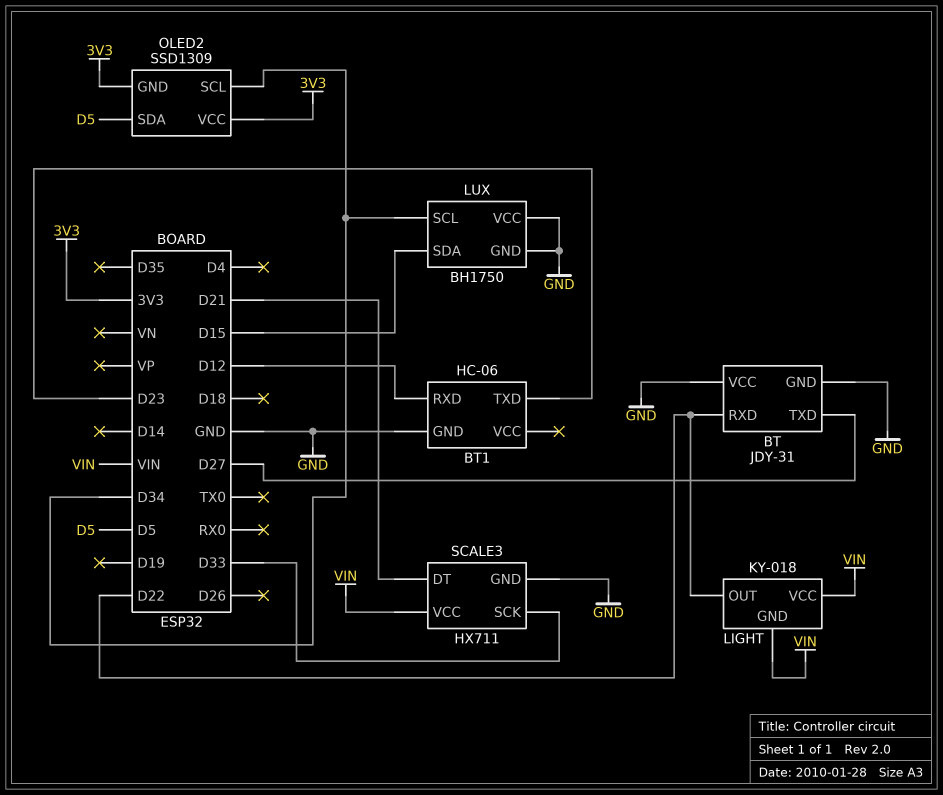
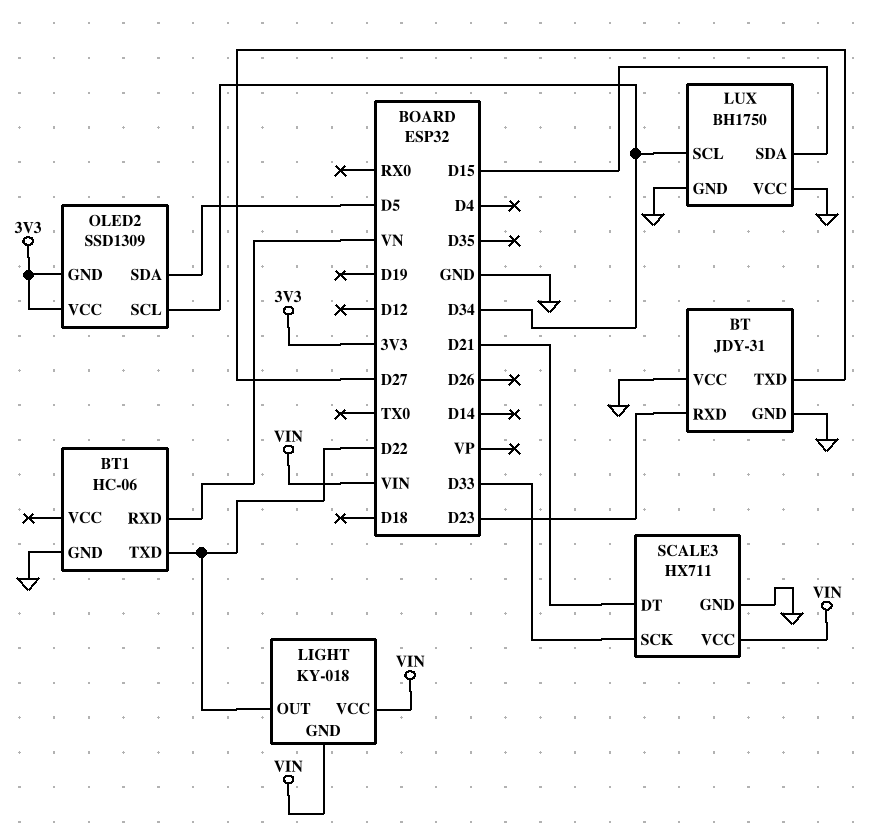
BT pin RXD: D22 -> D23
BT1 pin RXD: D12 -> VN
BT1 pin TXD: D23 -> D22

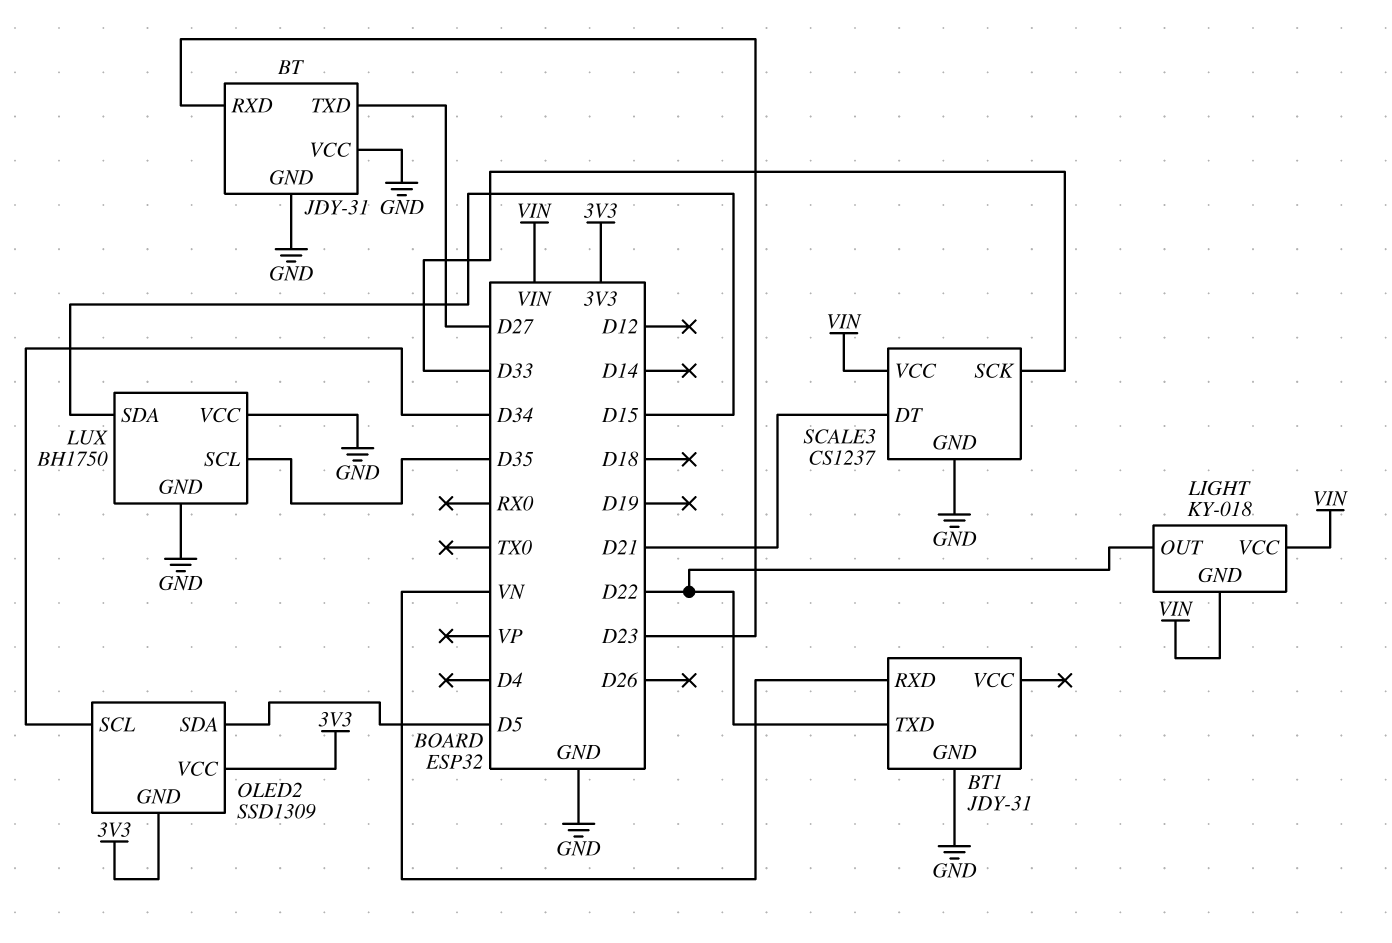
BT1: HC-06 -> JDY-31
LUX pin SCL: D34 -> D35
SCALE3: HX711 -> CS1237

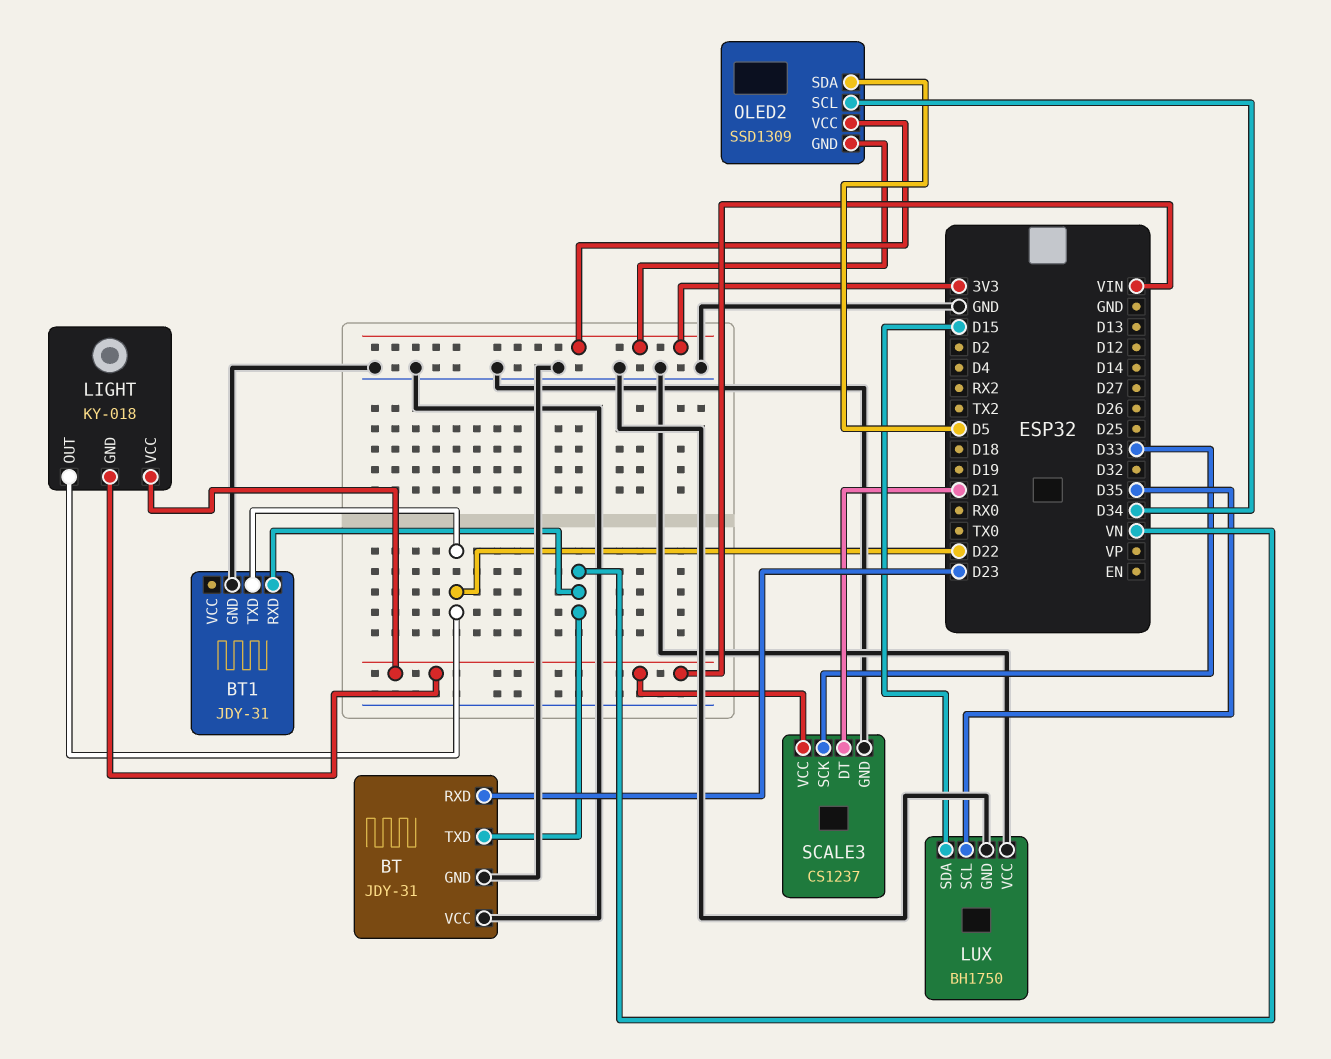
BT pin TXD: D27 -> VN

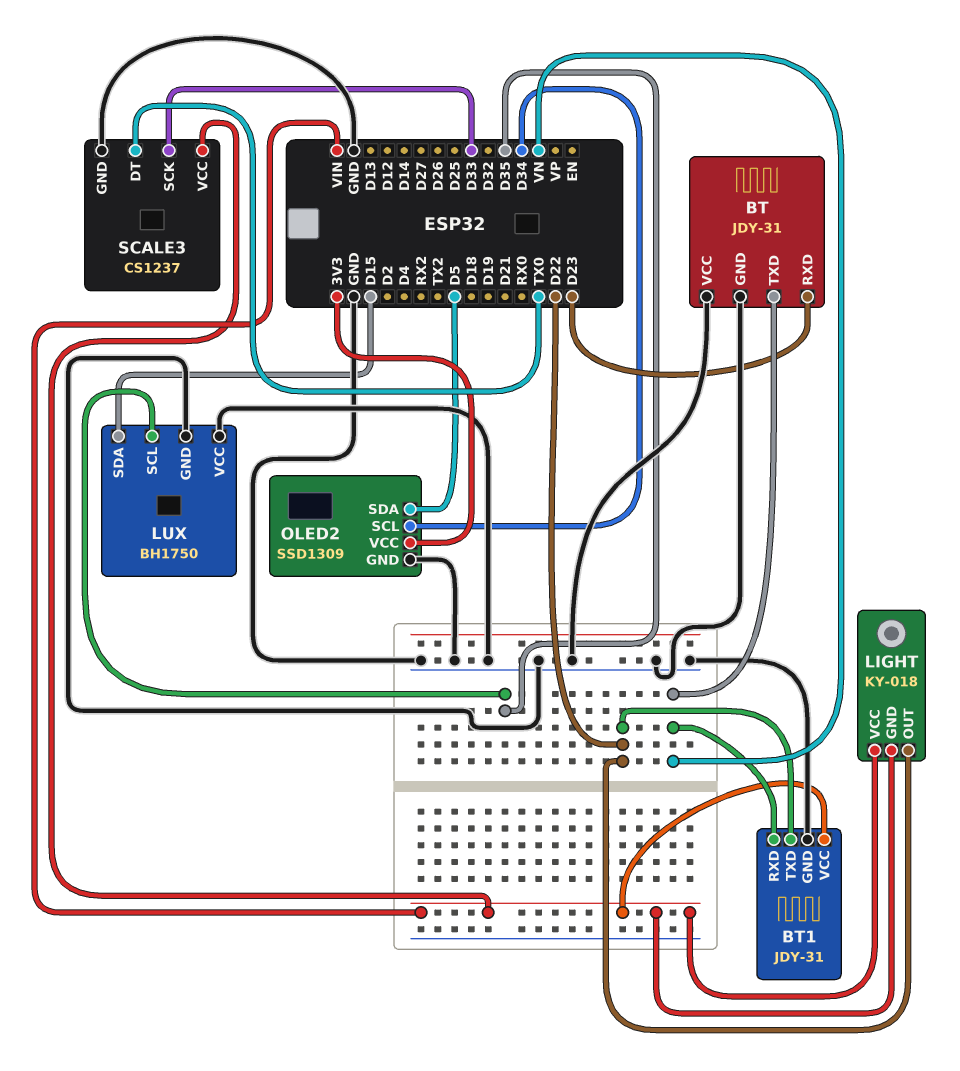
BT1 pin VCC: none -> VIN
OLED2 pin GND: 3V3 -> GND
SCALE3 pin DT: D21 -> TX0

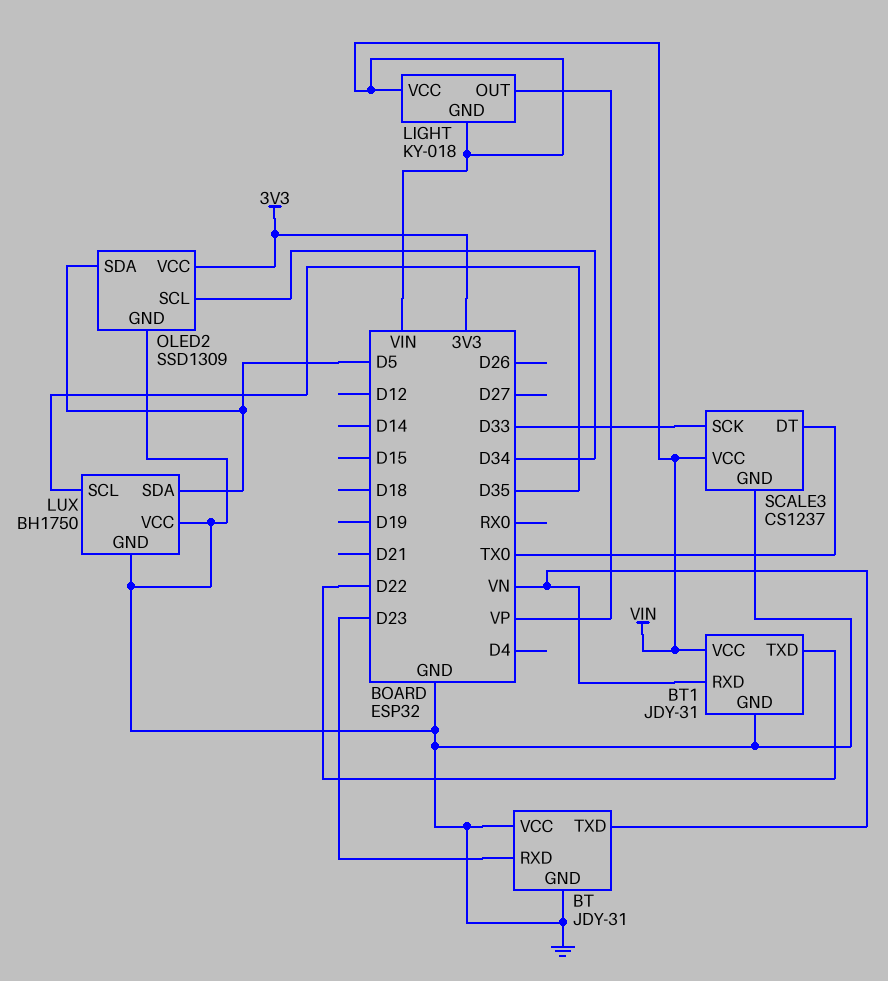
LIGHT pin OUT: D22 -> VP
LUX pin SDA: D15 -> D5

